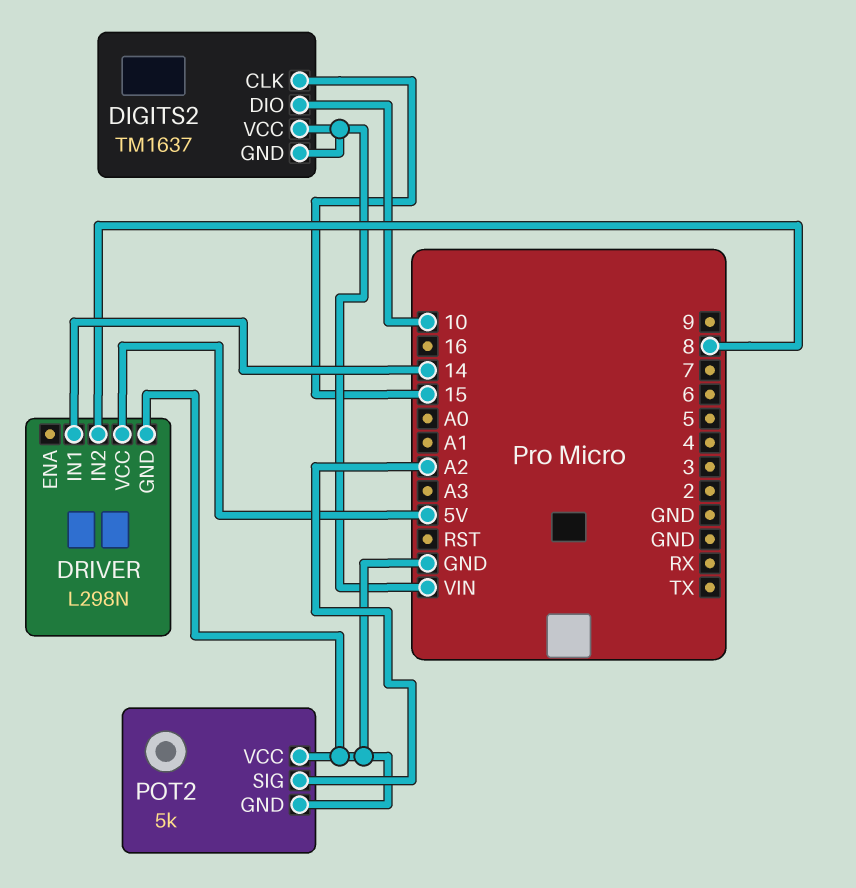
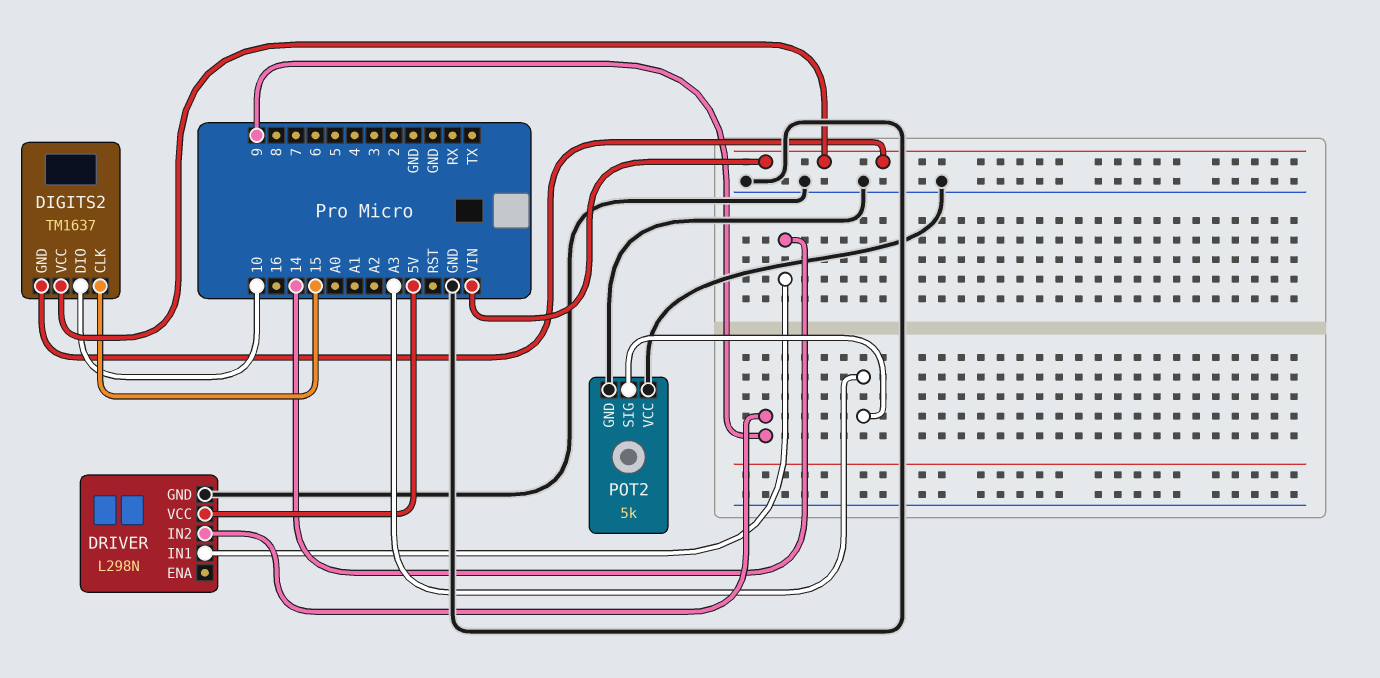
DRIVER pin IN2: 8 -> 9
POT2 pin SIG: A2 -> A3

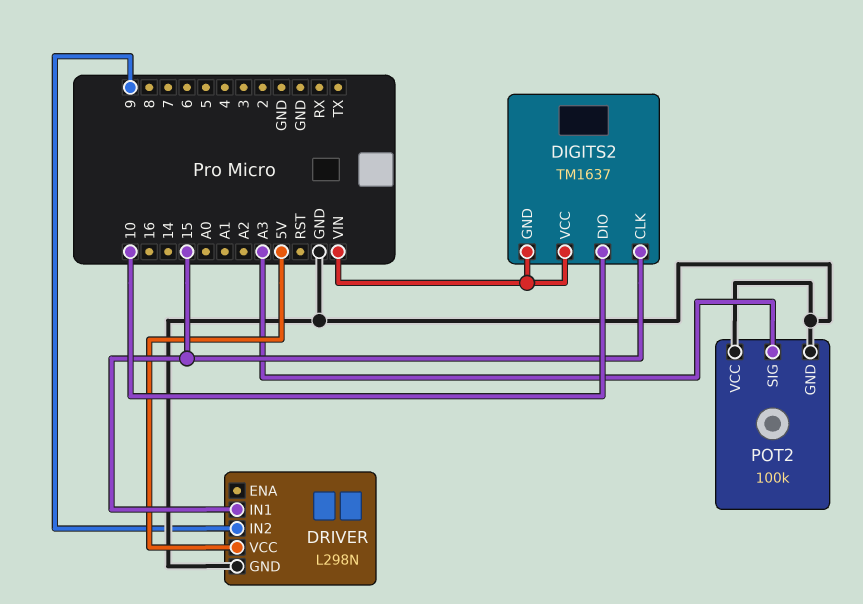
DRIVER pin IN1: 14 -> 15
POT2: 5k -> 100k

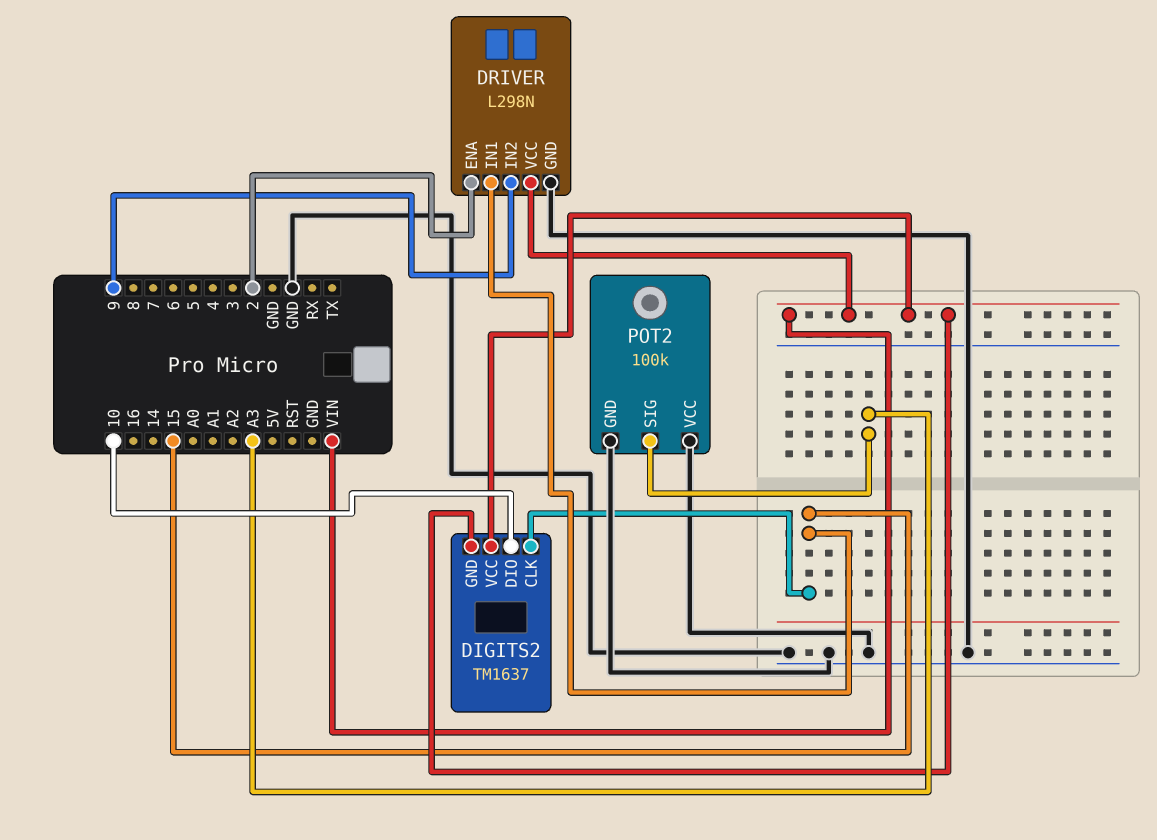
DRIVER pin ENA: none -> 2
DRIVER pin VCC: 5V -> VIN

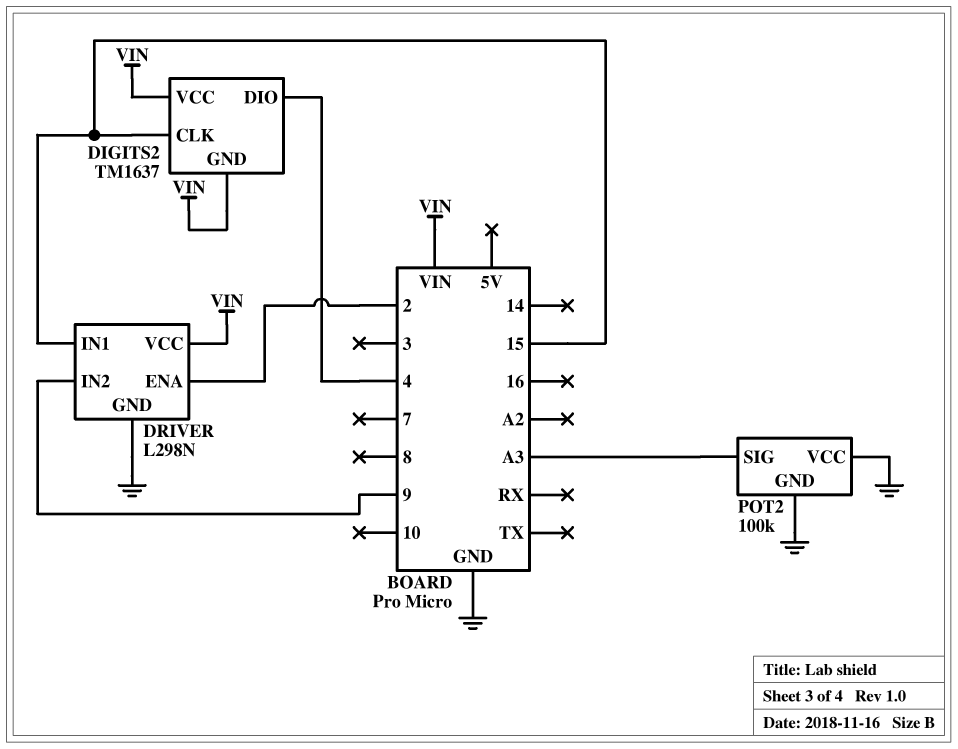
DIGITS2 pin DIO: 10 -> 4

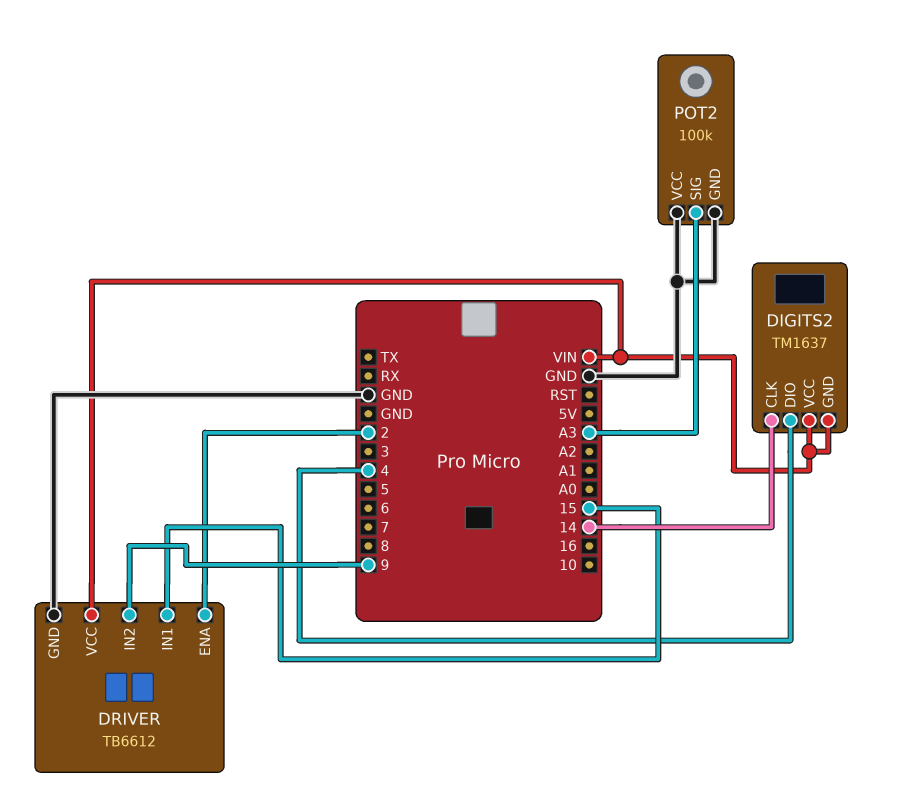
DIGITS2 pin CLK: 15 -> 14
DRIVER: L298N -> TB6612

